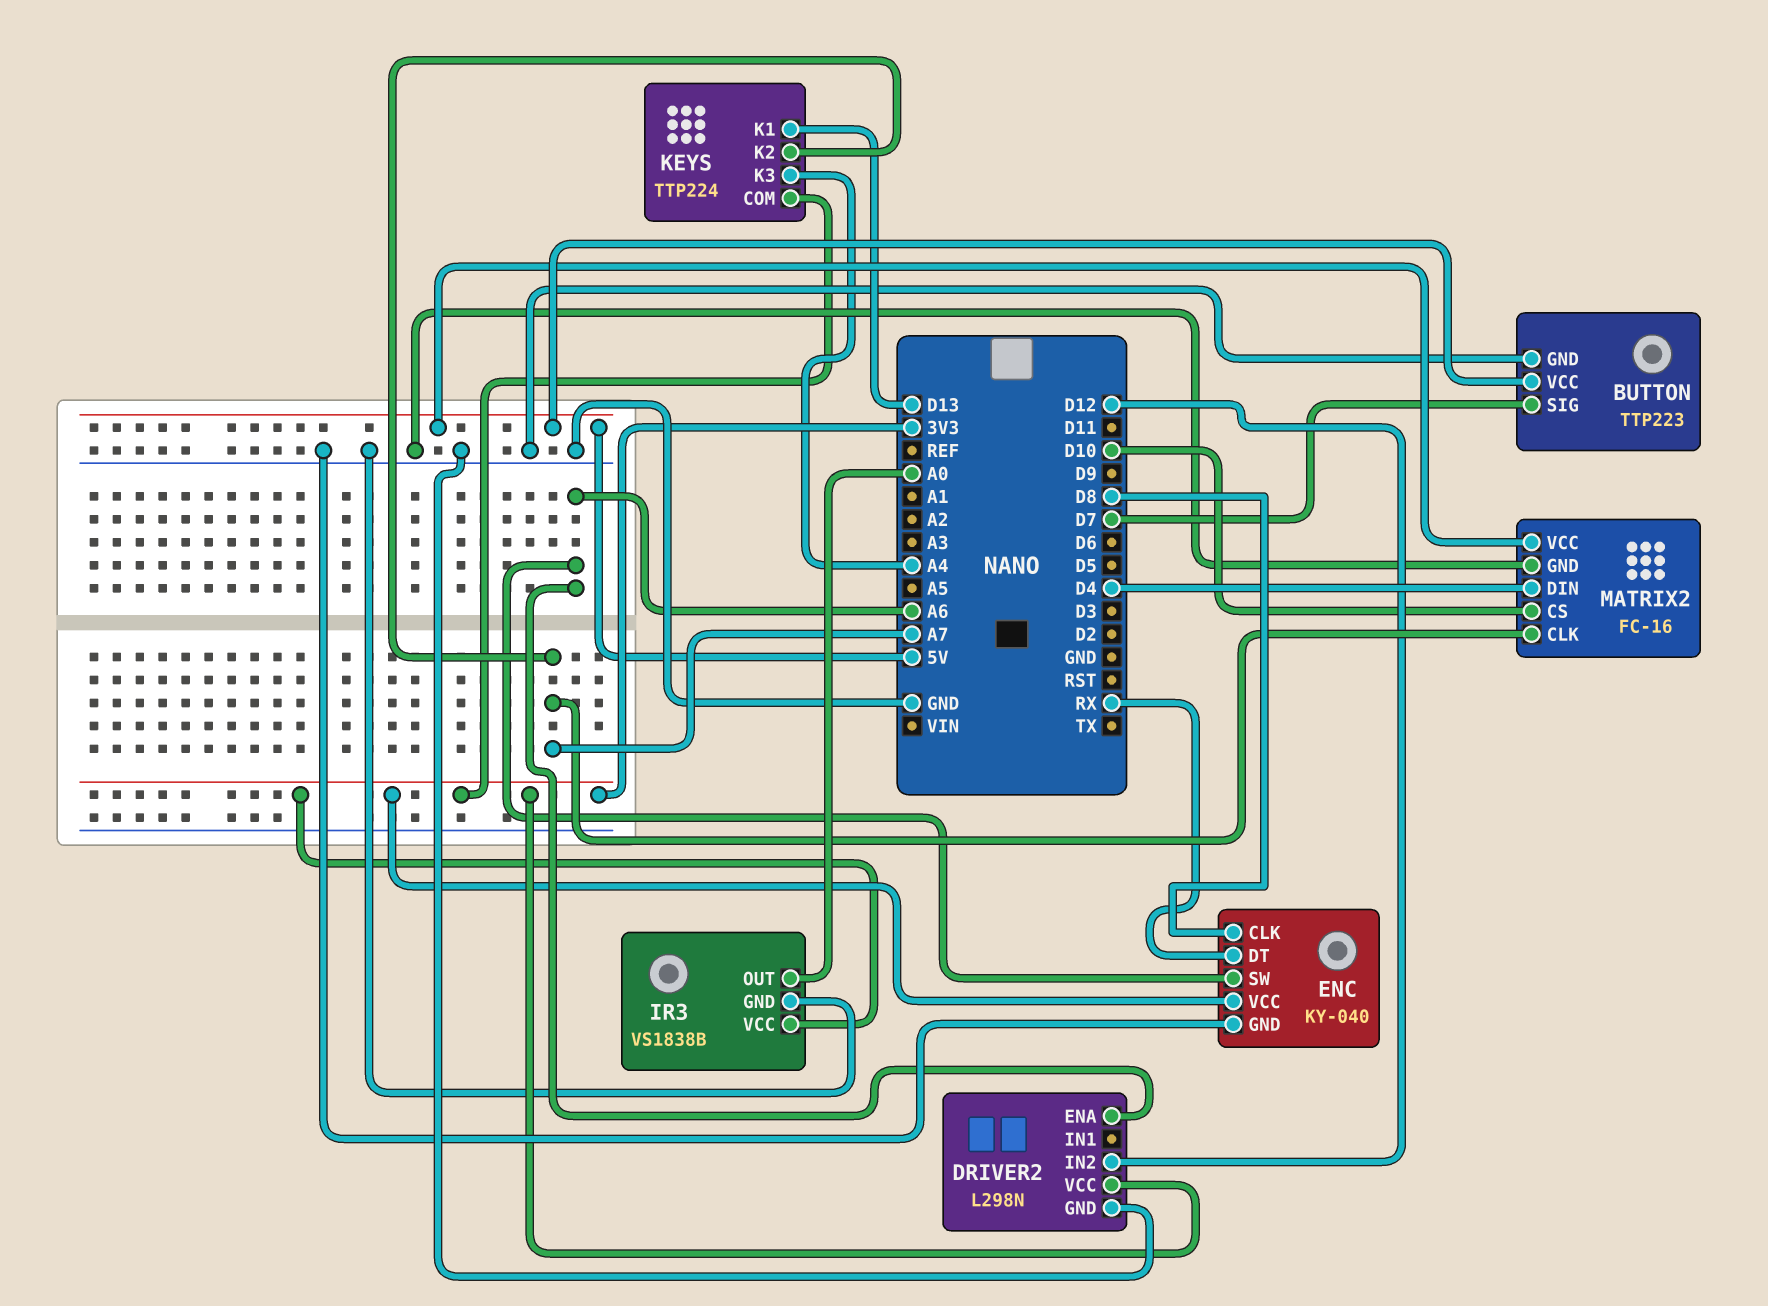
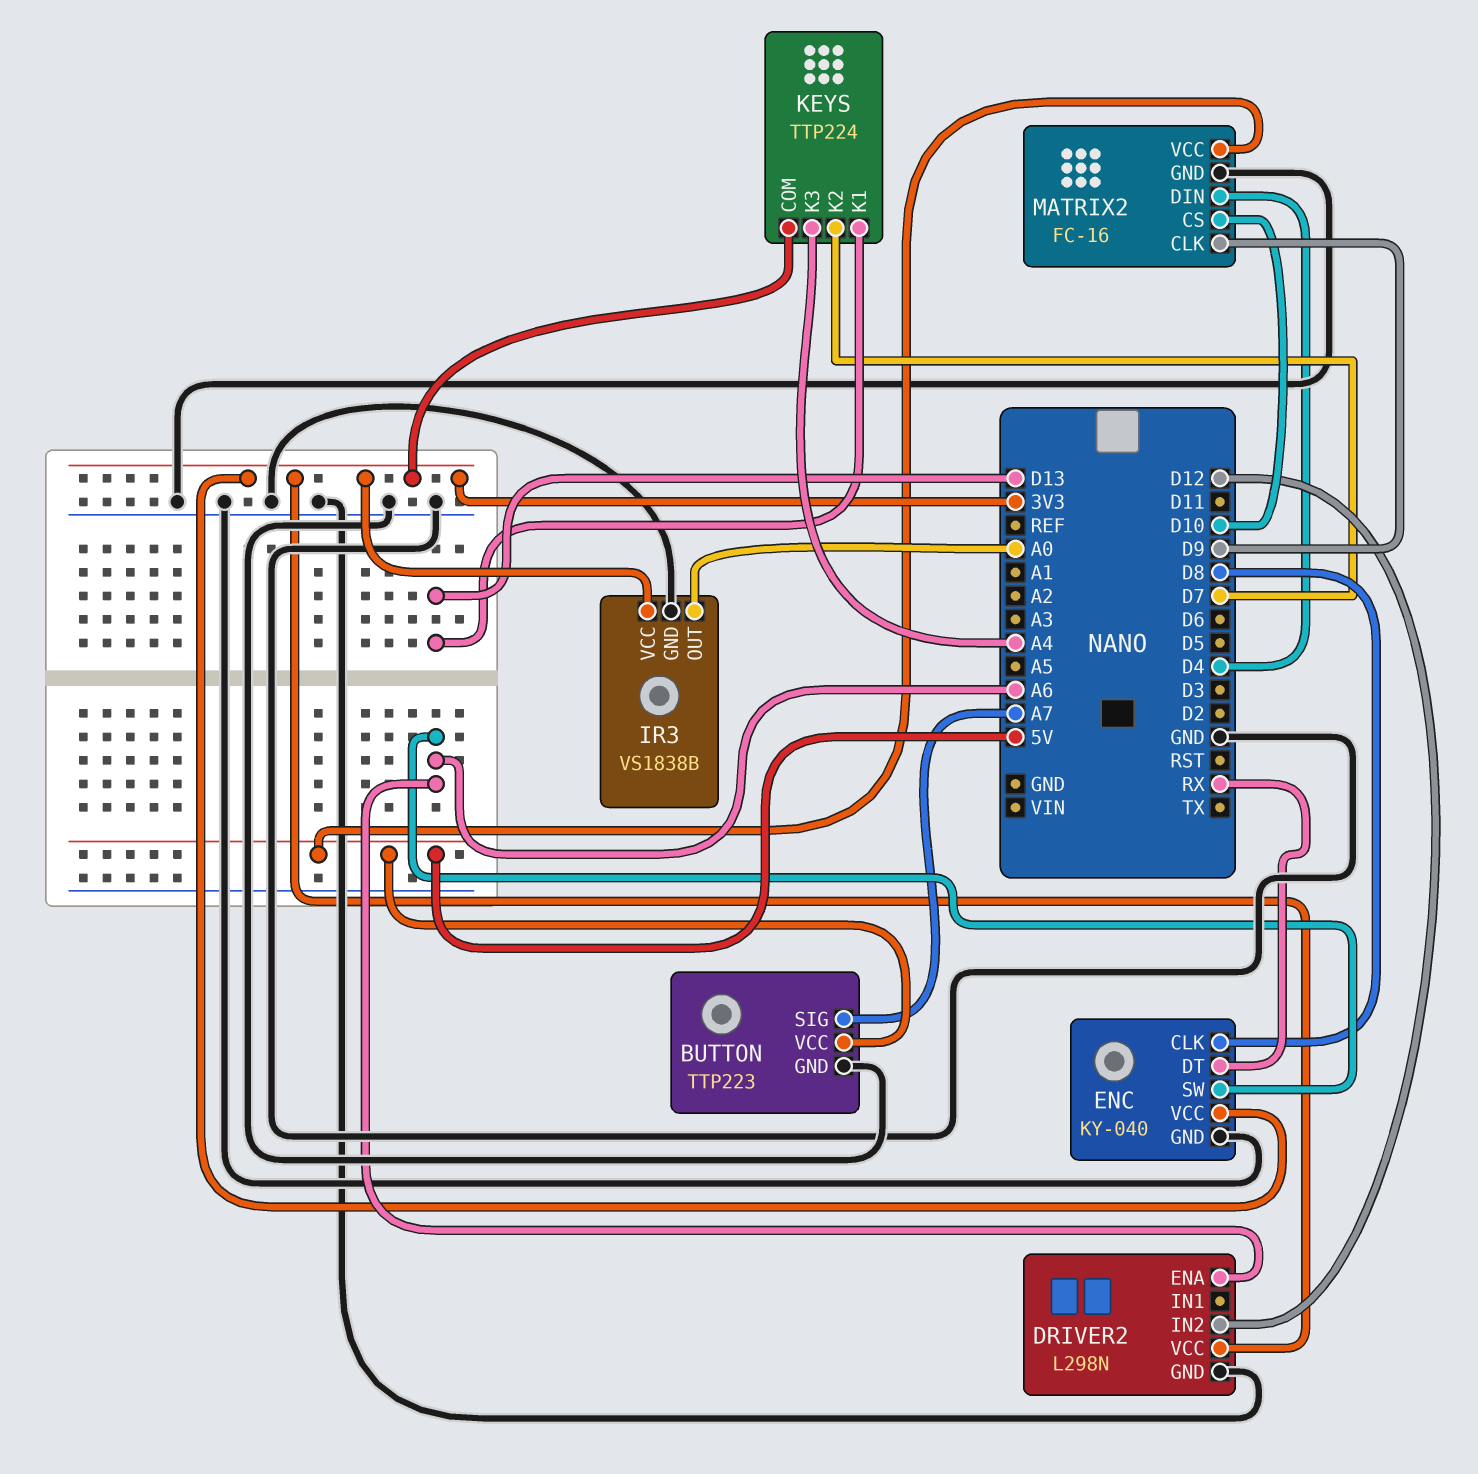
BUTTON pin SIG: D7 -> A7
KEYS pin K2: A7 -> D7
MATRIX2 pin CLK: A7 -> D9

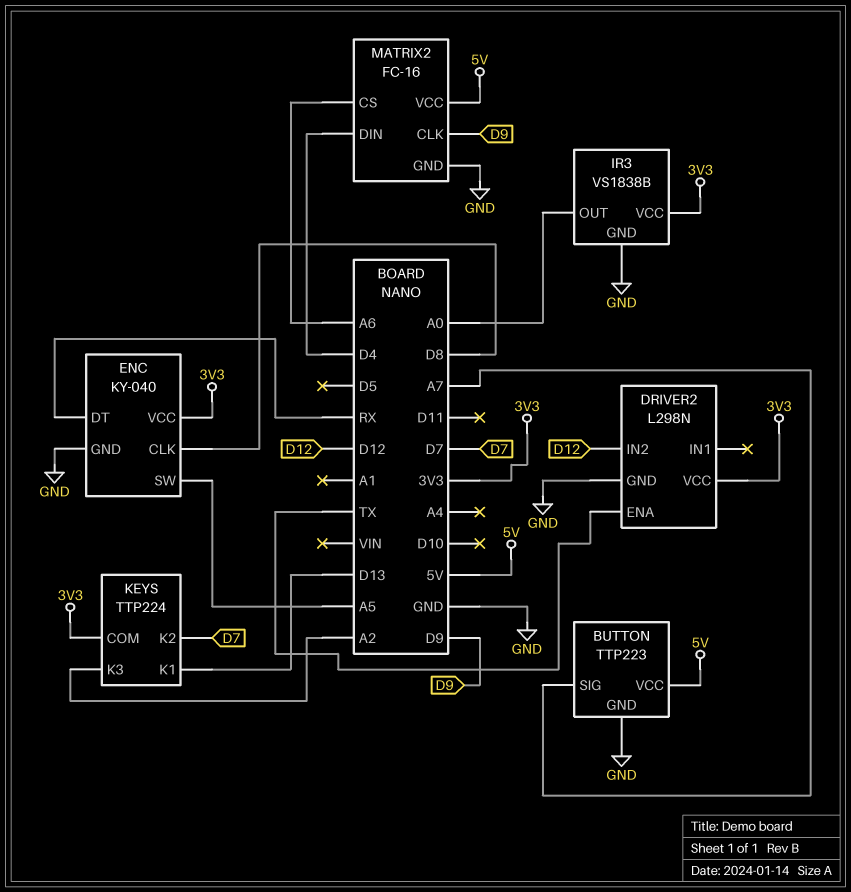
DRIVER2 pin ENA: A6 -> TX
ENC pin SW: A6 -> A5
KEYS pin K3: A4 -> A2
MATRIX2 pin CS: D10 -> A6

